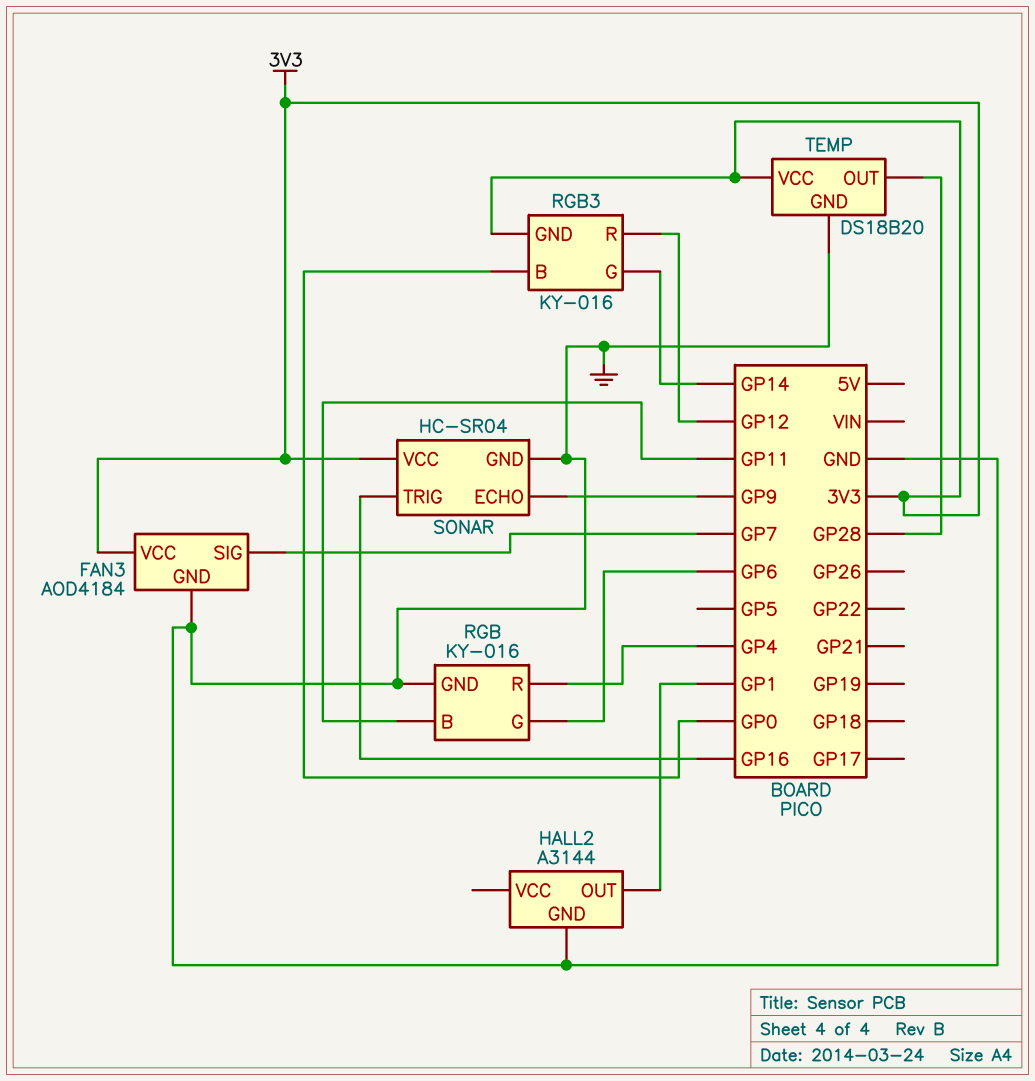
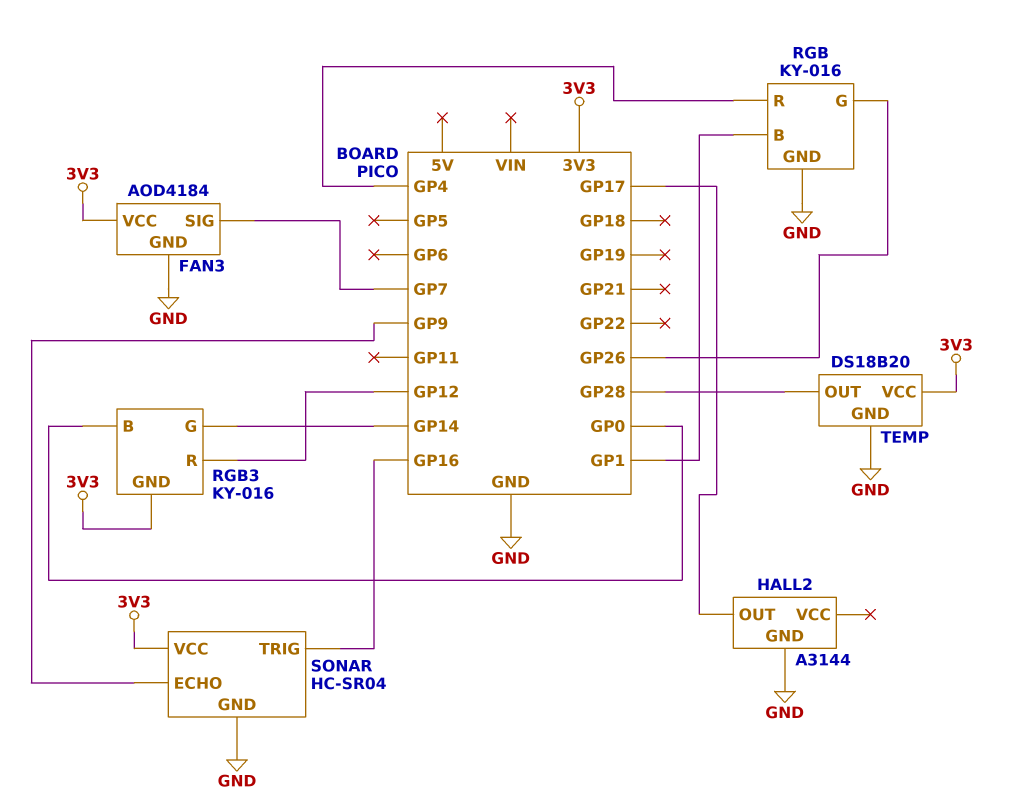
HALL2 pin OUT: GP1 -> GP17
RGB pin B: GP11 -> GP1
RGB pin G: GP6 -> GP26

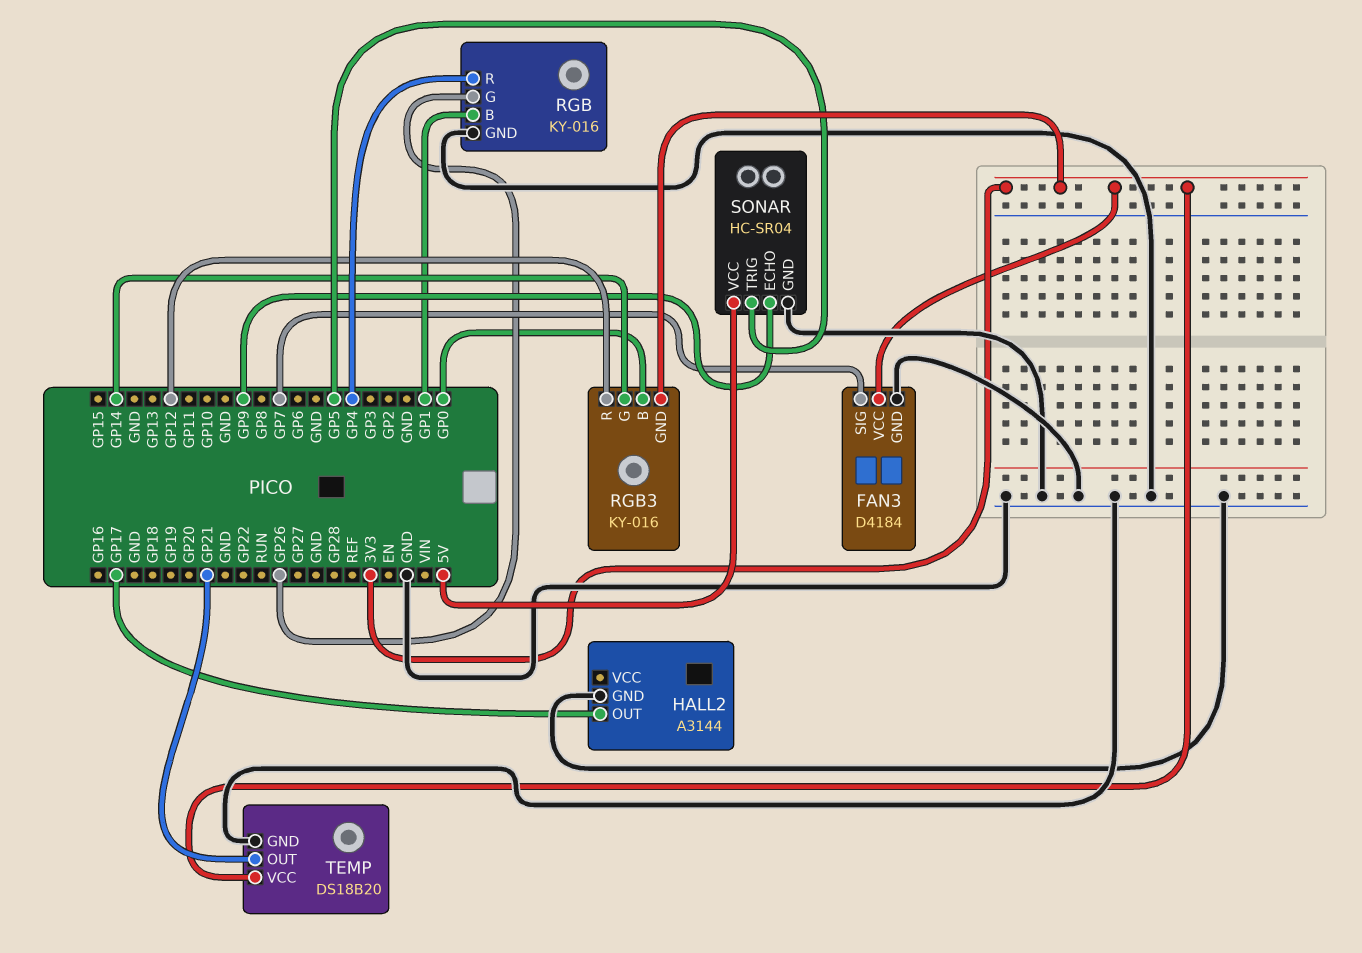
FAN3: AOD4184 -> D4184
SONAR pin TRIG: GP16 -> GP5
SONAR pin VCC: 3V3 -> 5V
TEMP pin OUT: GP28 -> GP21

